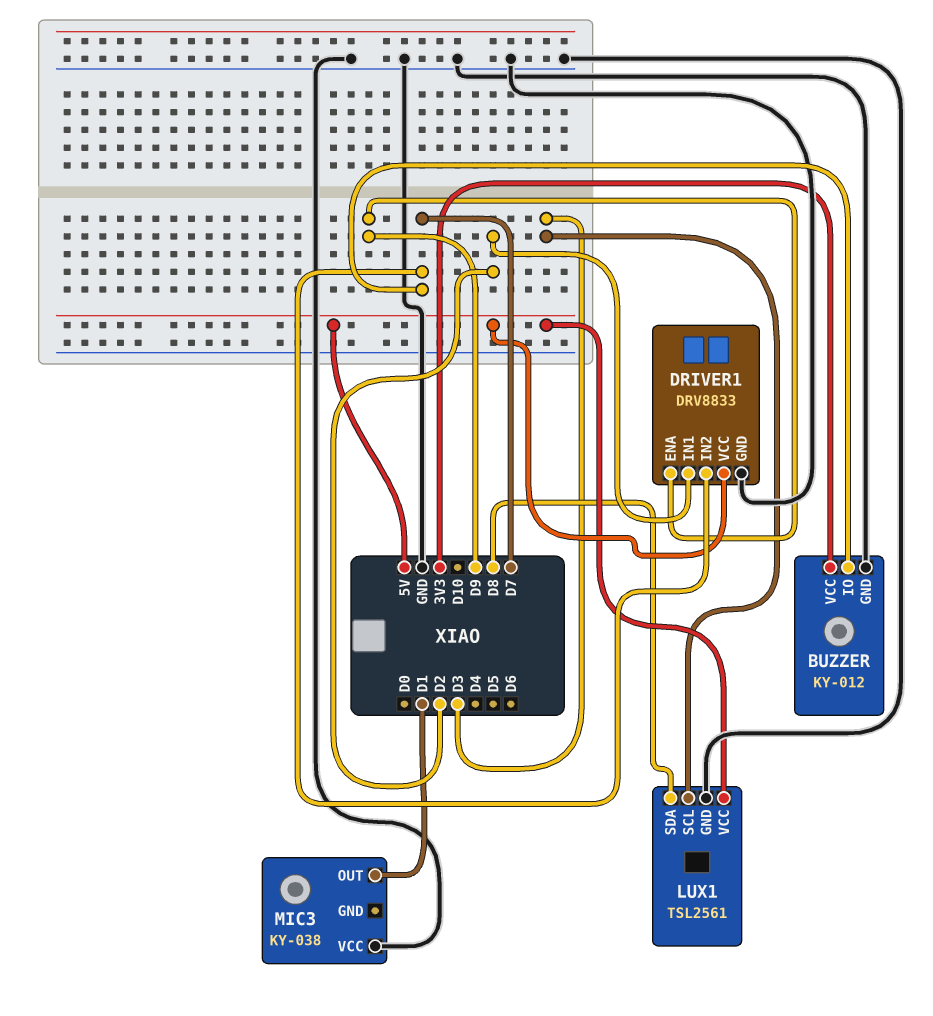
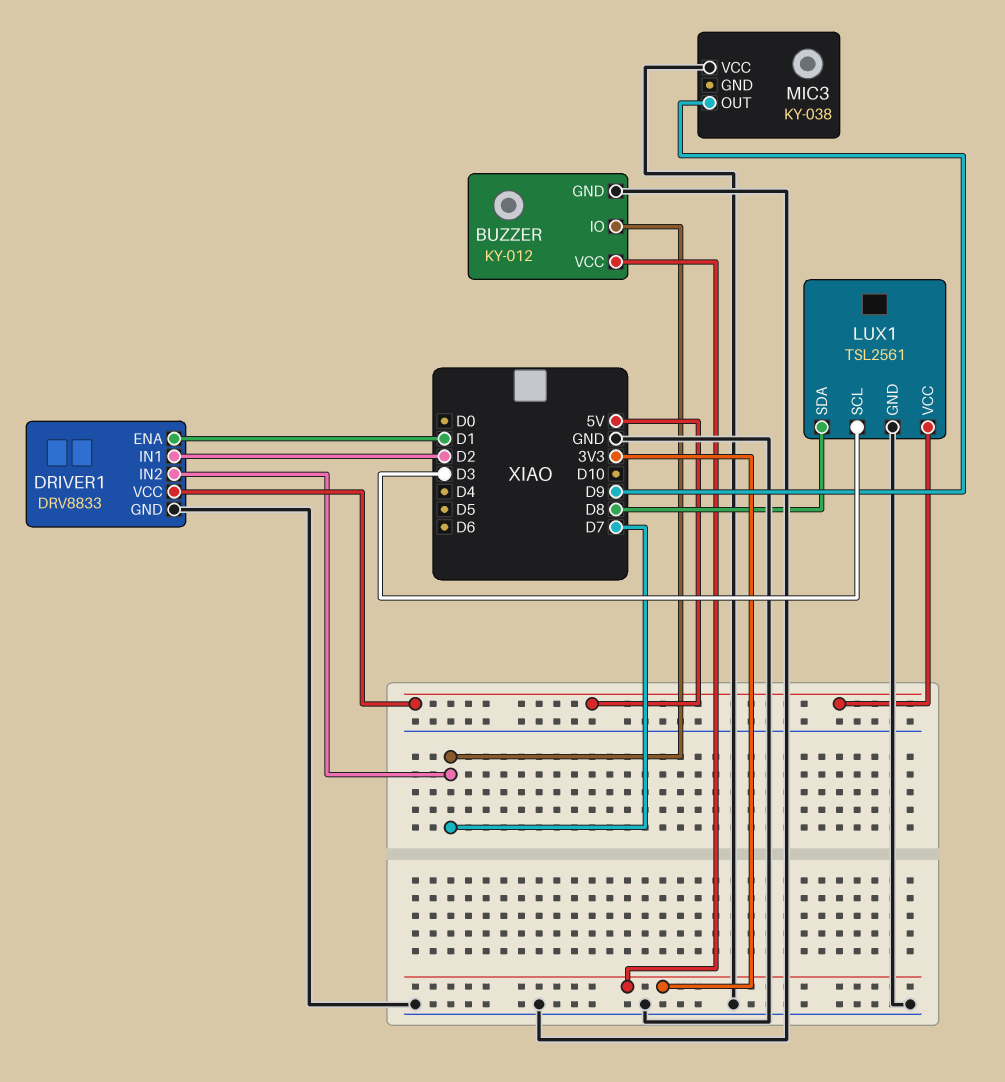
DRIVER1 pin ENA: D9 -> D1
MIC3 pin OUT: D1 -> D9

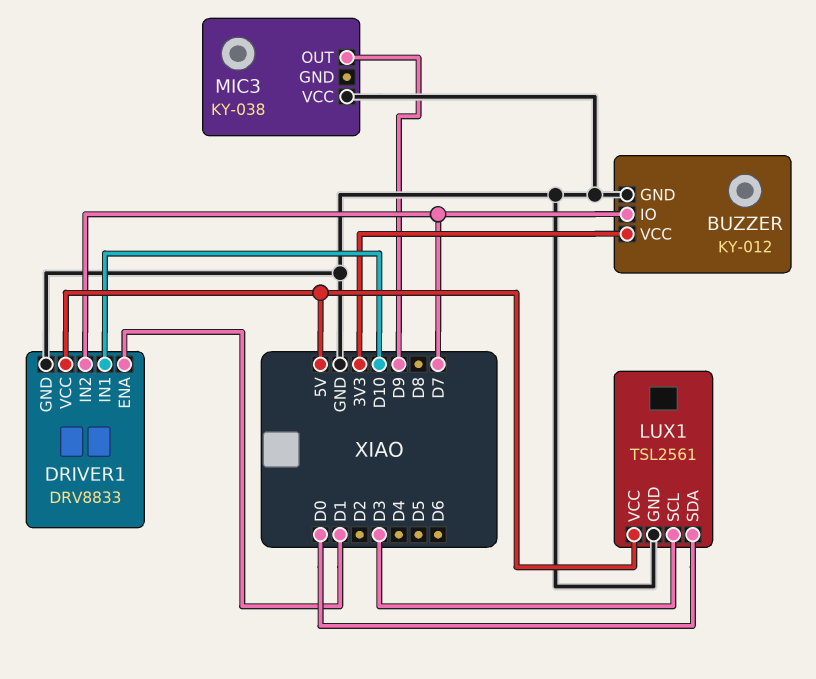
DRIVER1 pin IN1: D2 -> D10
LUX1 pin SDA: D8 -> D0

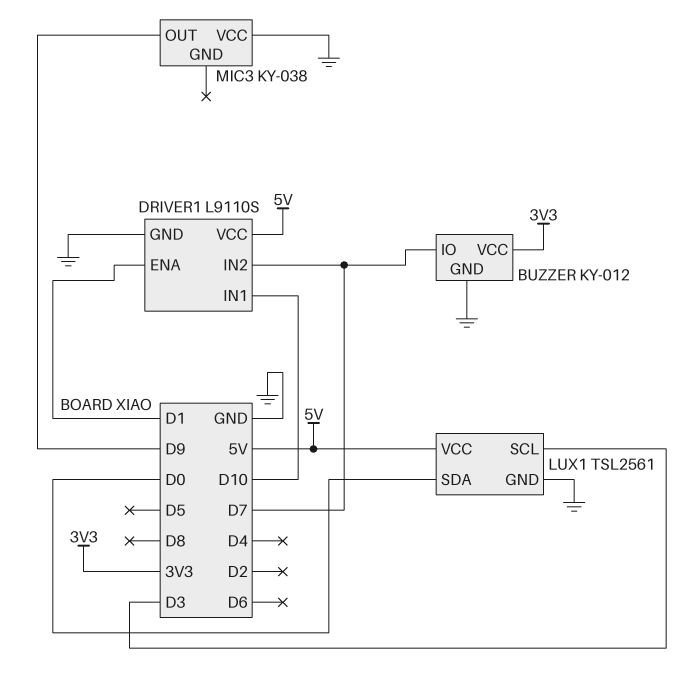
DRIVER1: DRV8833 -> L9110S

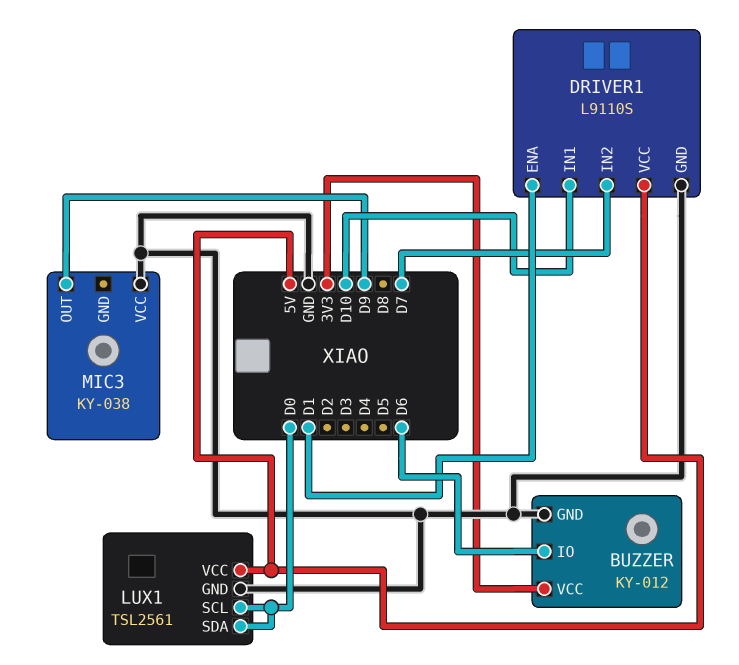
BUZZER pin IO: D7 -> D6
LUX1 pin SCL: D3 -> D0

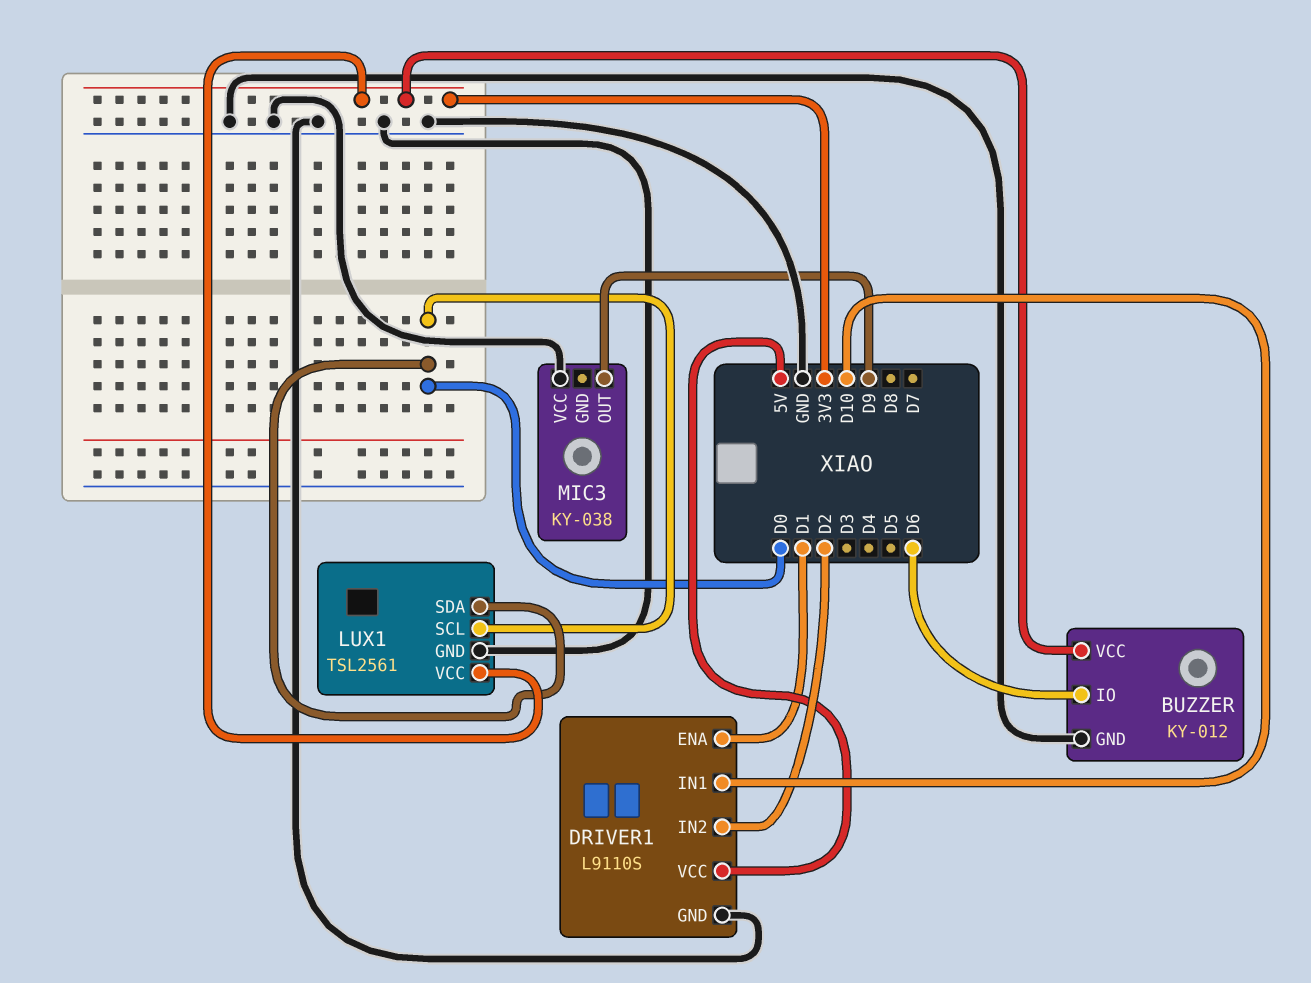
DRIVER1 pin IN2: D7 -> D2
LUX1 pin VCC: 5V -> 3V3

